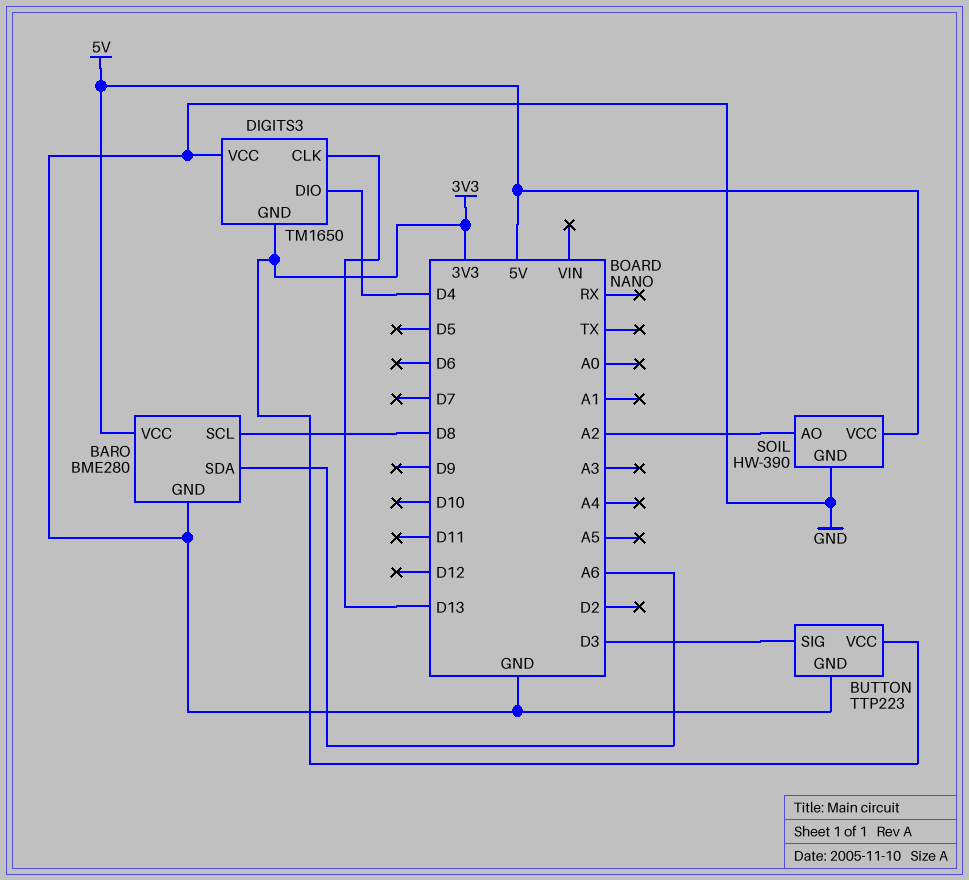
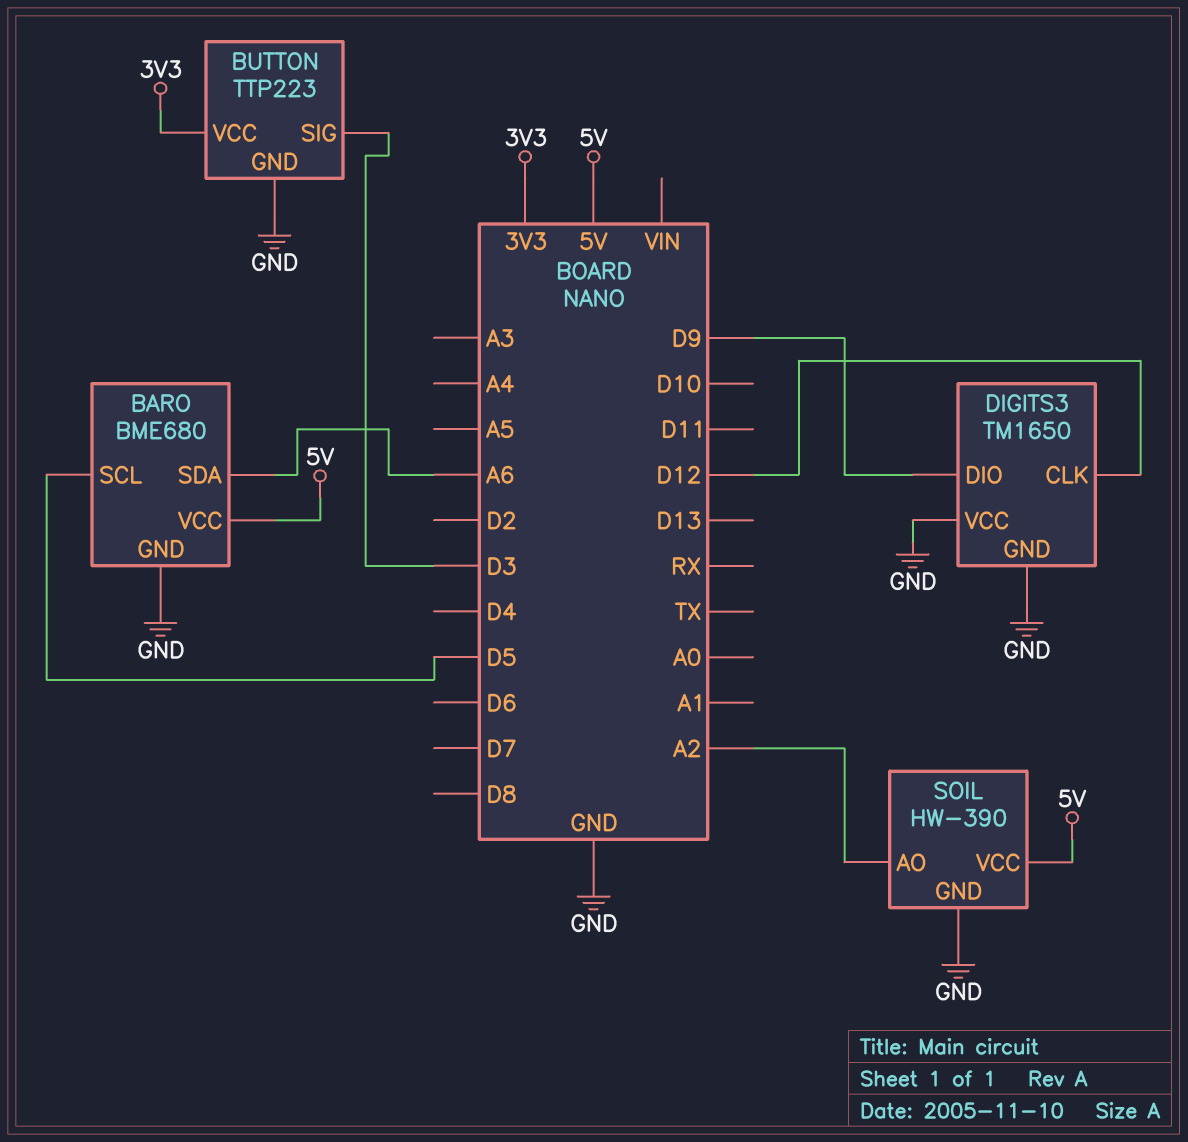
BARO: BME280 -> BME680
BARO pin SCL: D8 -> D5
DIGITS3 pin CLK: D13 -> D12
DIGITS3 pin DIO: D4 -> D9
DIGITS3 pin GND: 3V3 -> GND

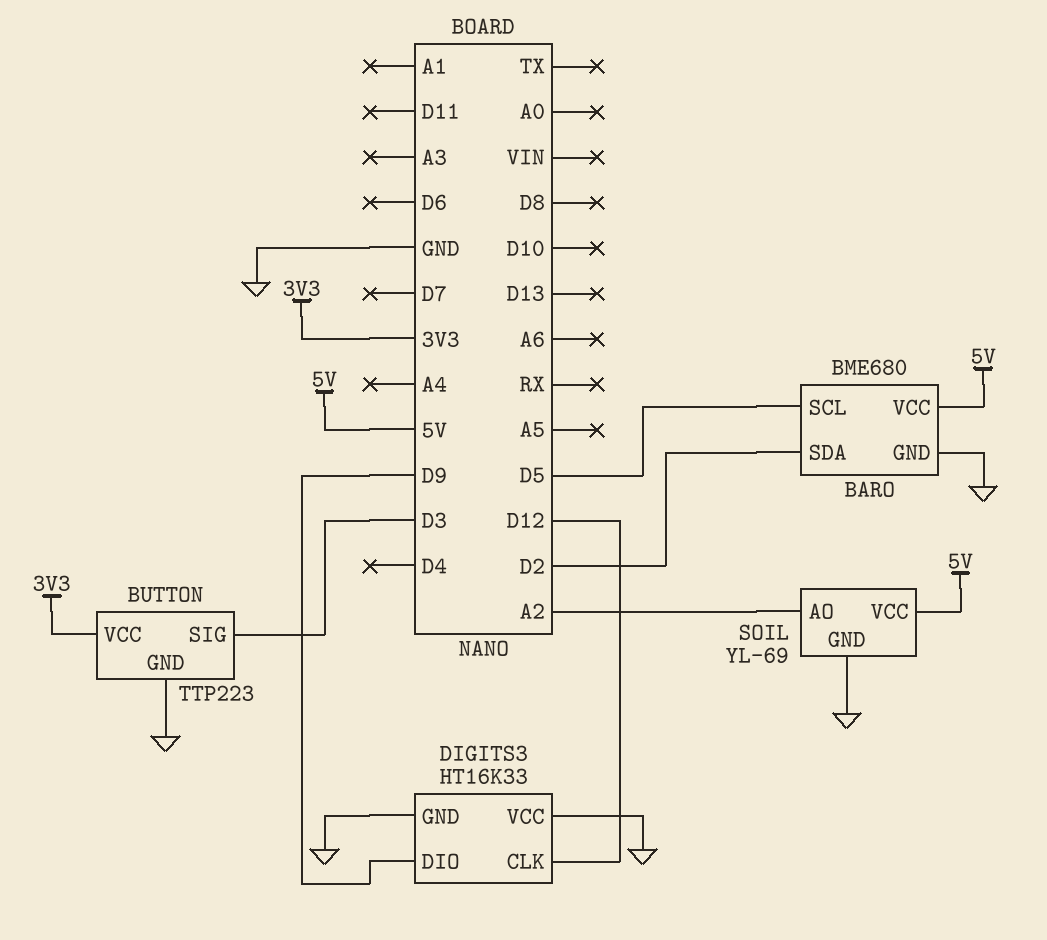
BARO pin SDA: A6 -> D2
DIGITS3: TM1650 -> HT16K33
SOIL: HW-390 -> YL-69

